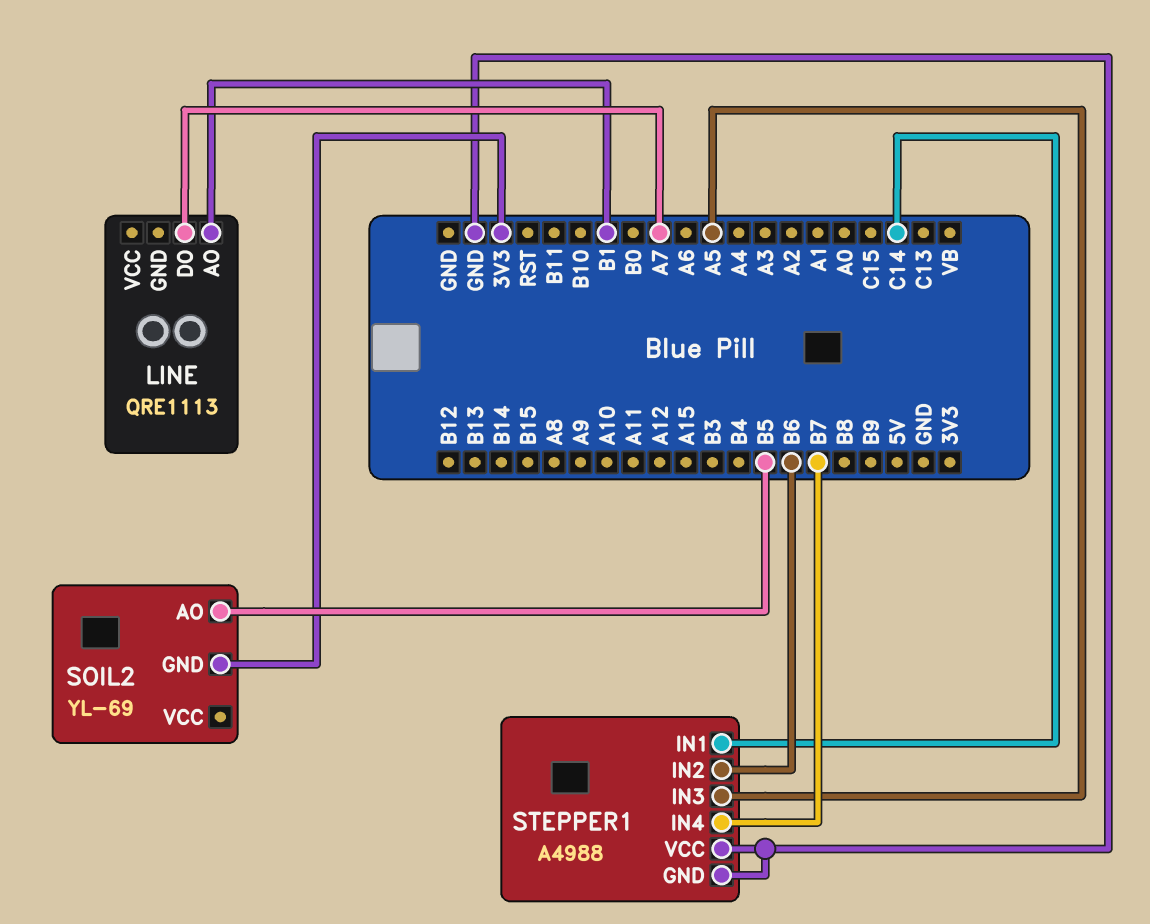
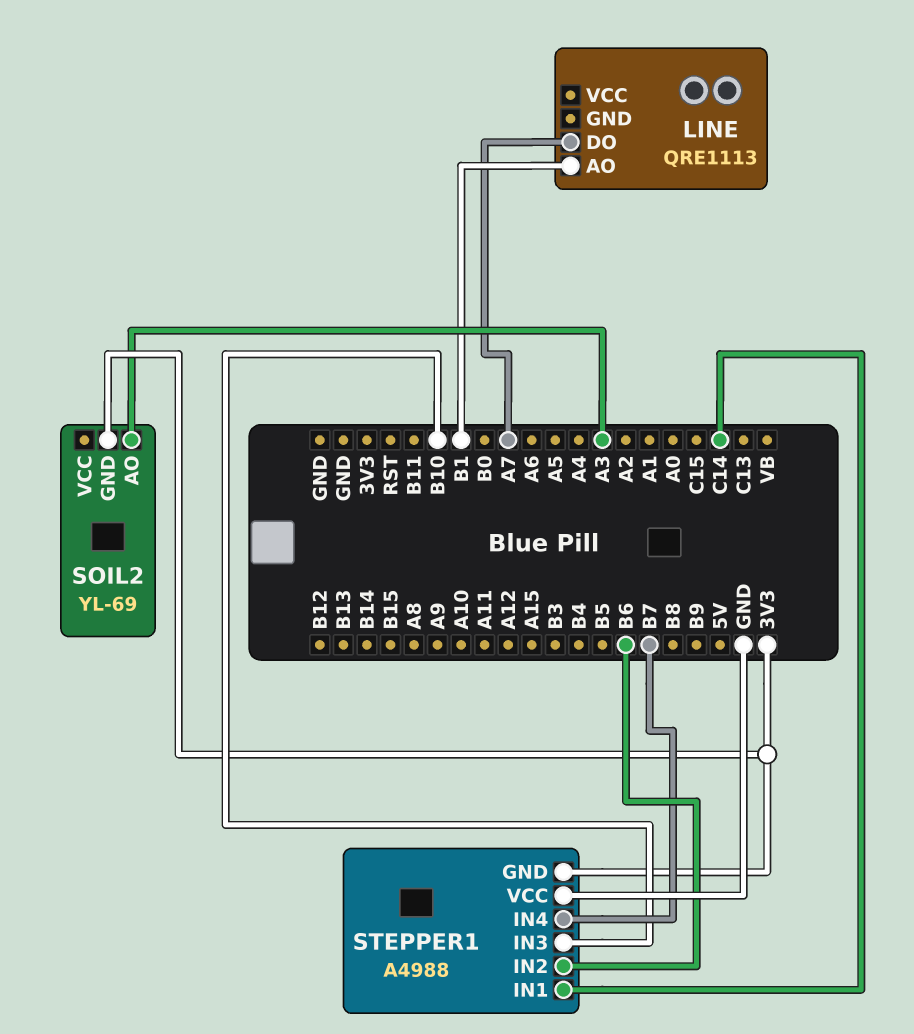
SOIL2 pin AO: B5 -> A3
STEPPER1 pin GND: GND -> 3V3
STEPPER1 pin IN3: A5 -> B10

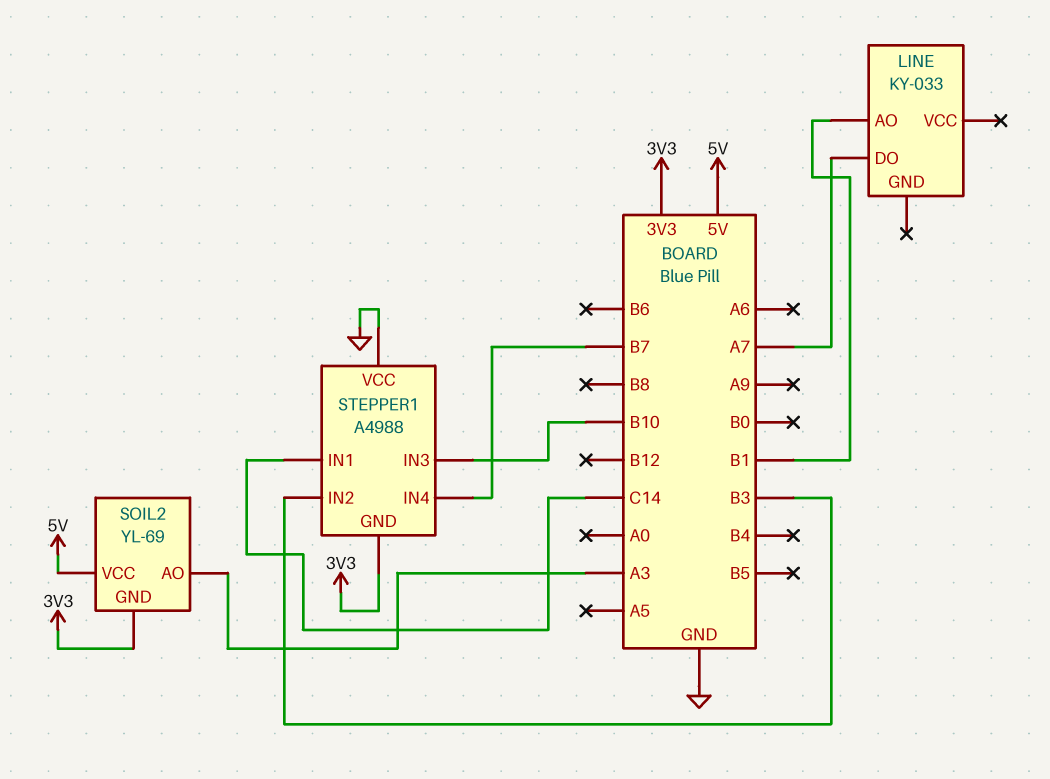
LINE: QRE1113 -> KY-033
SOIL2 pin VCC: none -> 5V
STEPPER1 pin IN2: B6 -> B3

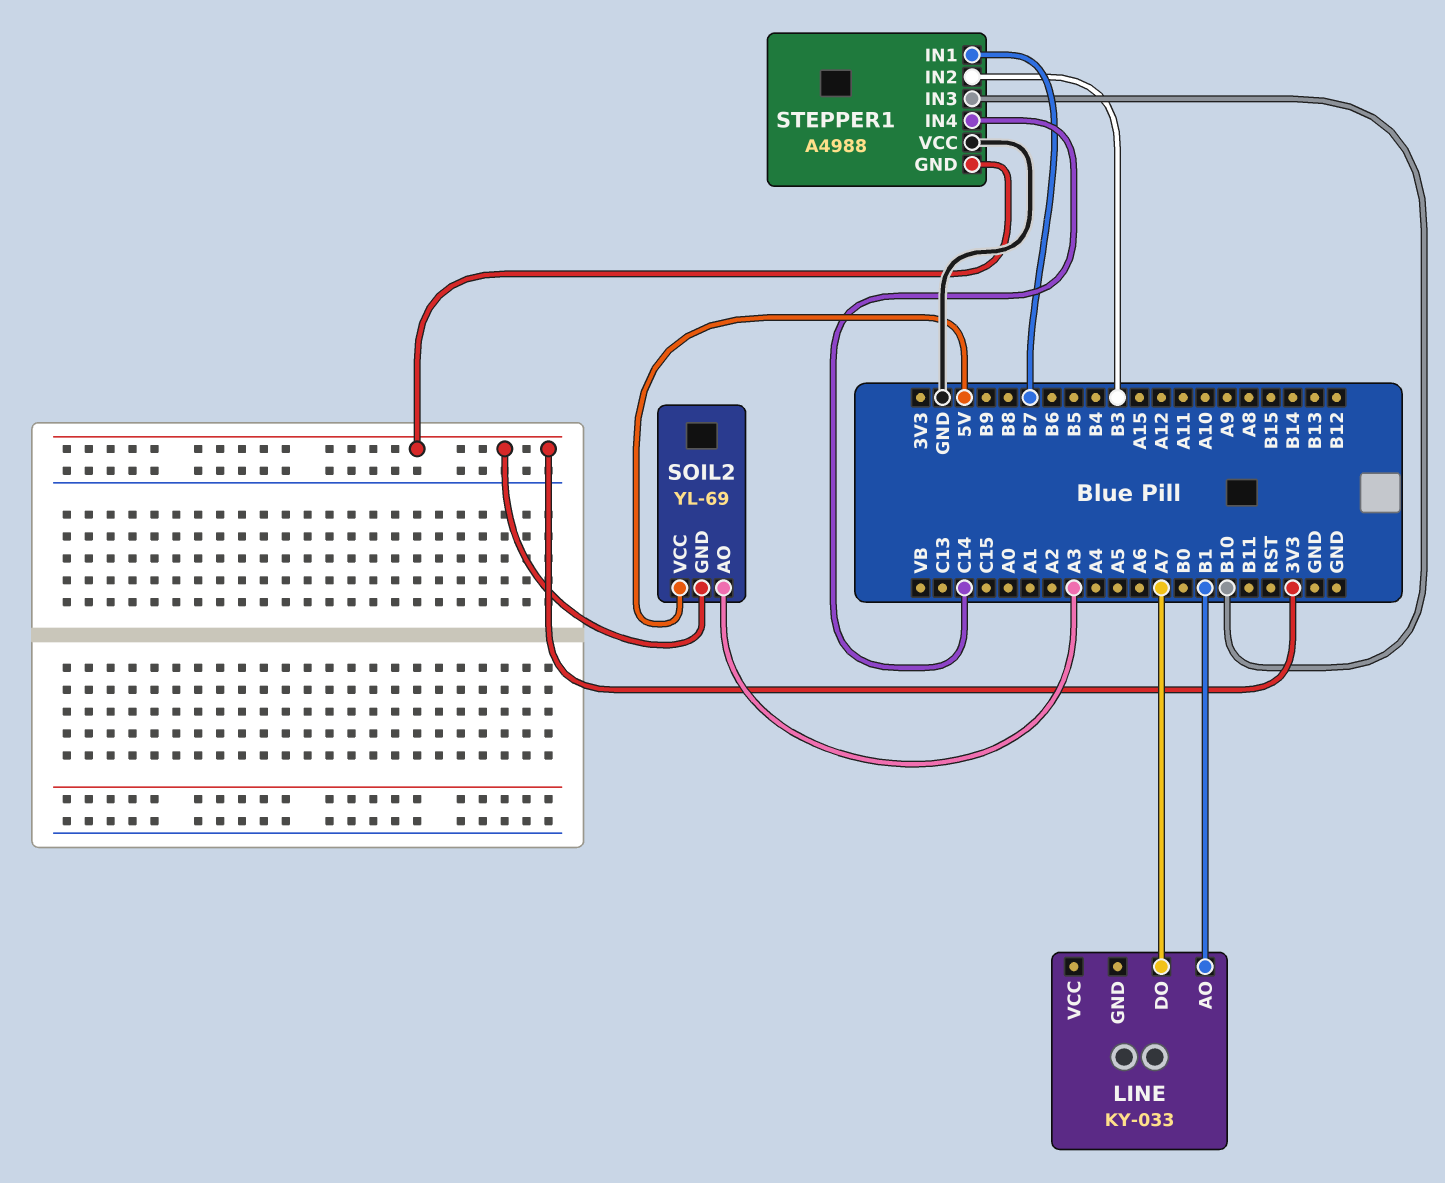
STEPPER1 pin IN1: C14 -> B7
STEPPER1 pin IN4: B7 -> C14

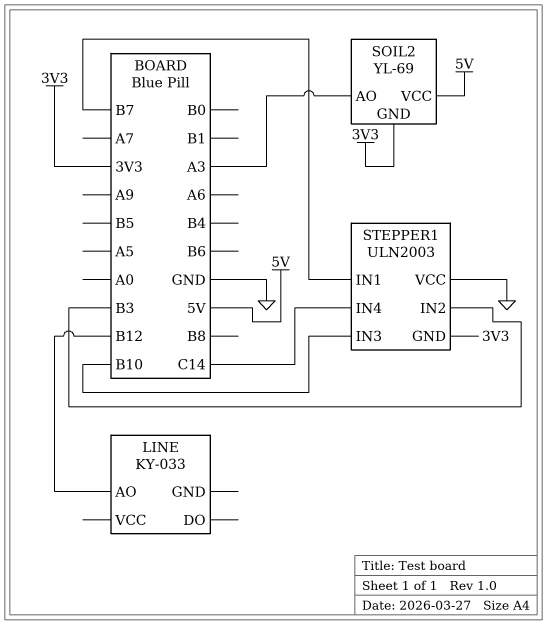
LINE pin AO: B1 -> B12
LINE pin DO: A7 -> none
STEPPER1: A4988 -> ULN2003

